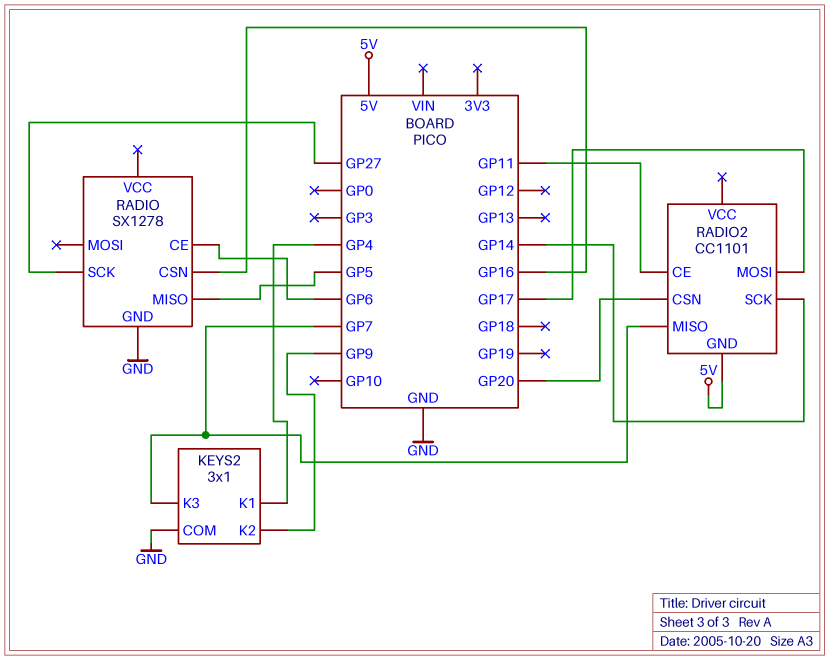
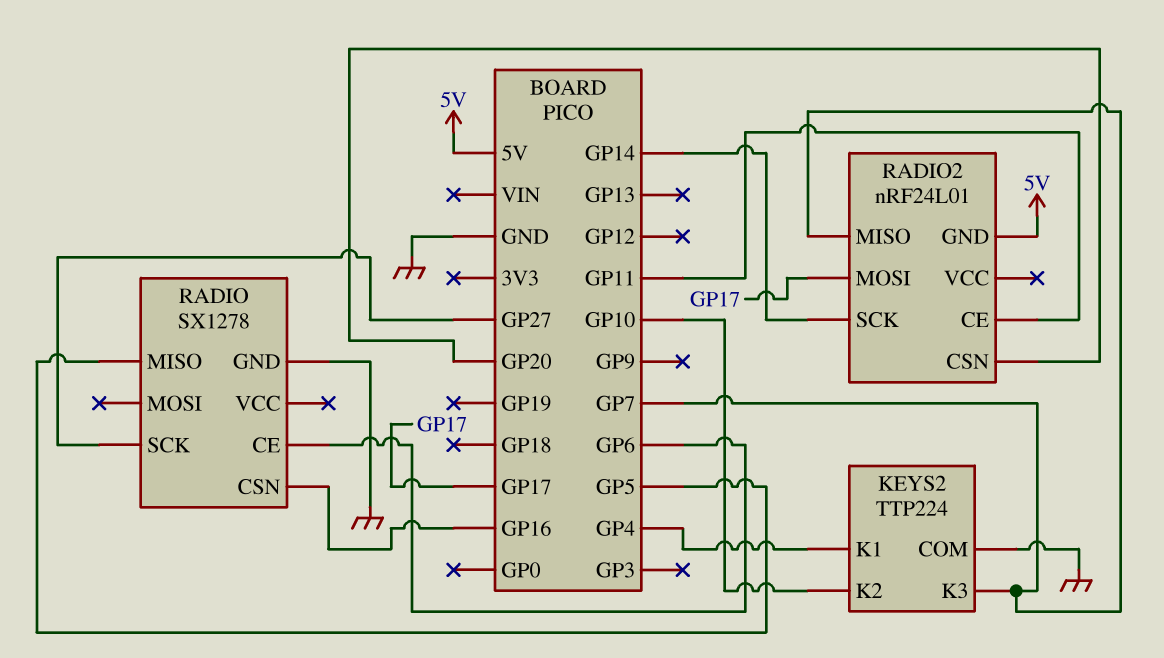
KEYS2: 3x1 -> TTP224
KEYS2 pin K2: GP9 -> GP10
RADIO2: CC1101 -> nRF24L01

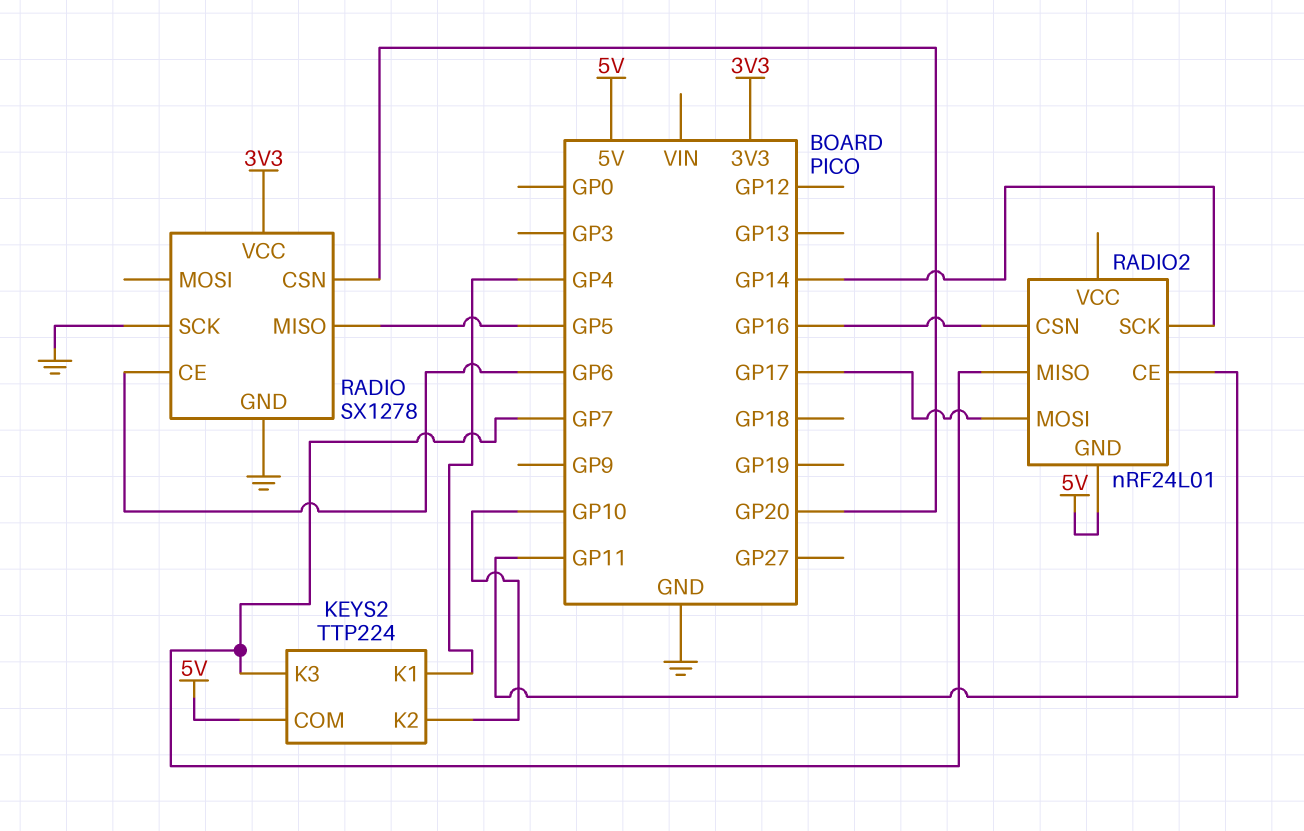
KEYS2 pin COM: GND -> 5V
RADIO pin CSN: GP16 -> GP20
RADIO pin SCK: GP27 -> GND
RADIO pin VCC: none -> 3V3
RADIO2 pin CSN: GP20 -> GP16

